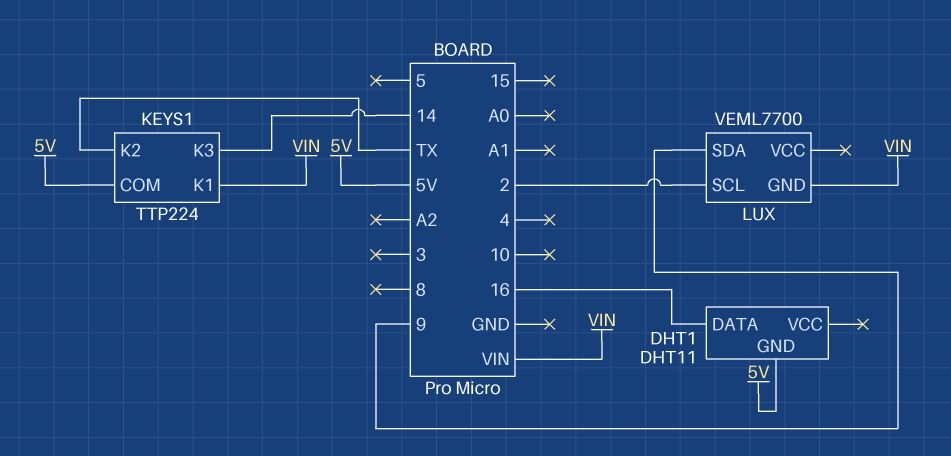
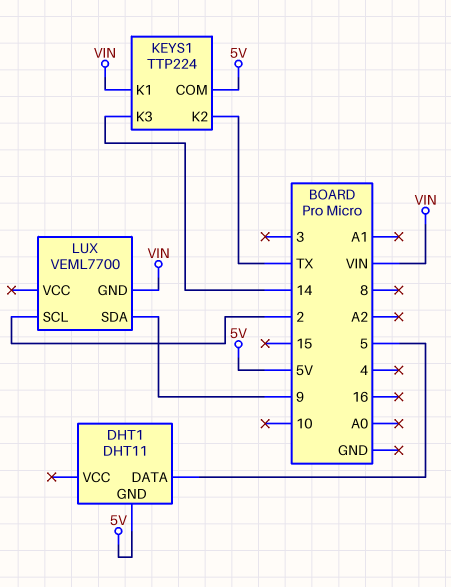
DHT1 pin DATA: 16 -> 5

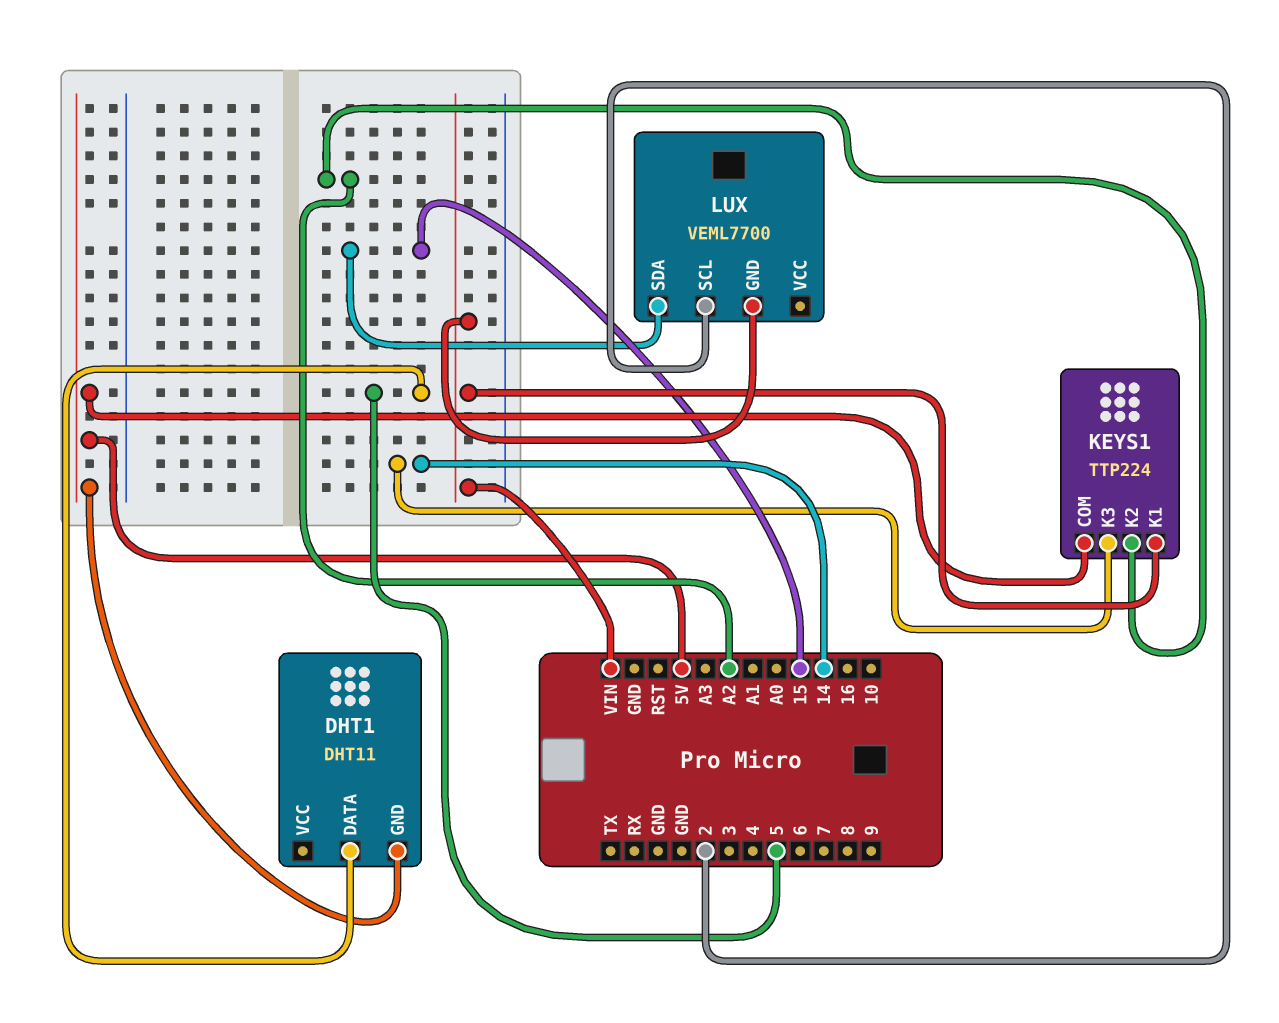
KEYS1 pin K2: TX -> A2
LUX pin SDA: 9 -> 15

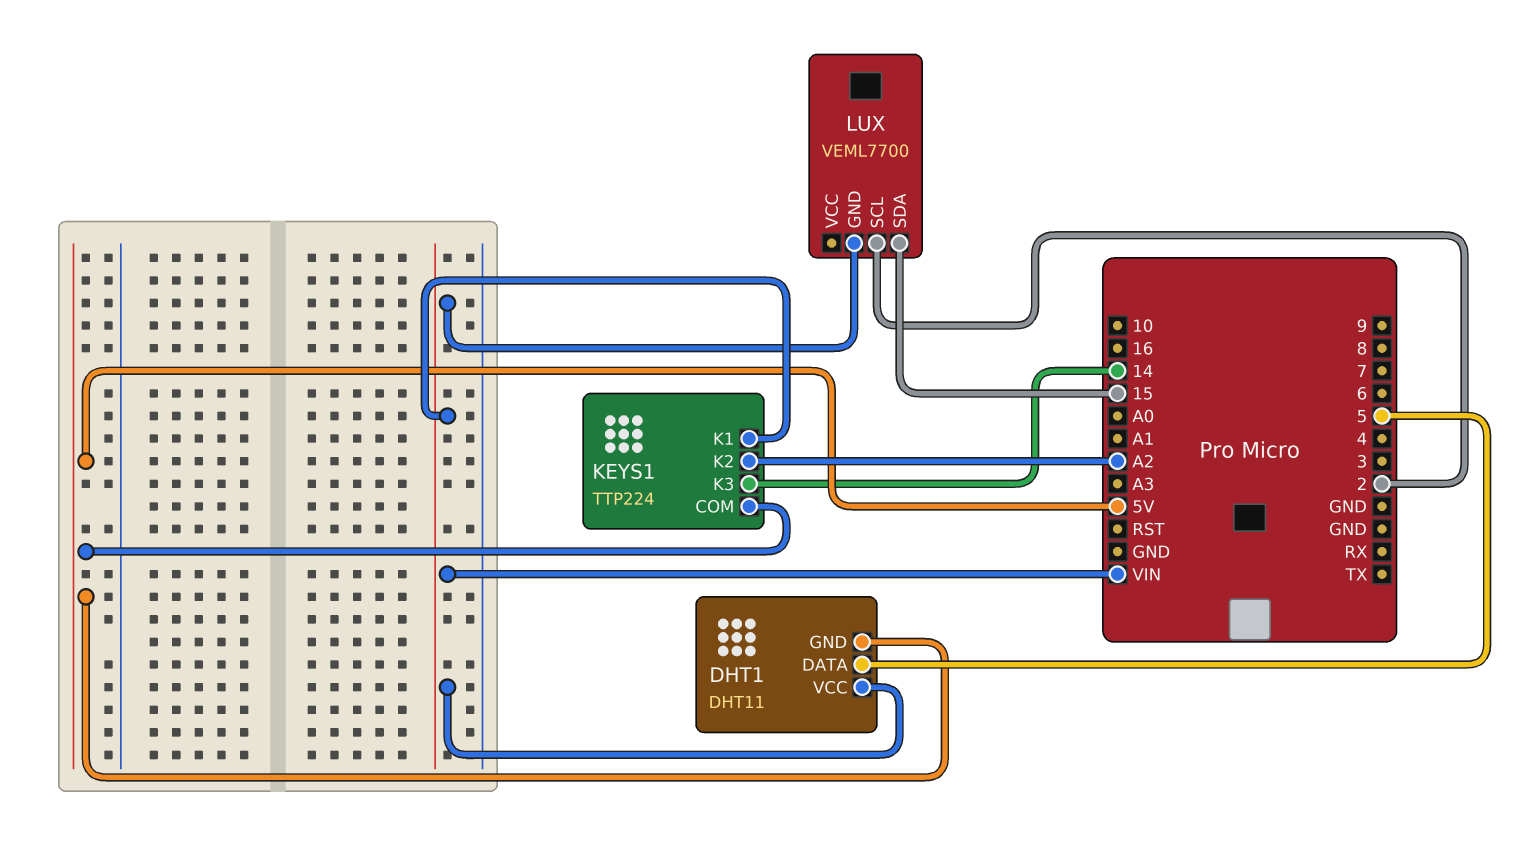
DHT1 pin VCC: none -> VIN

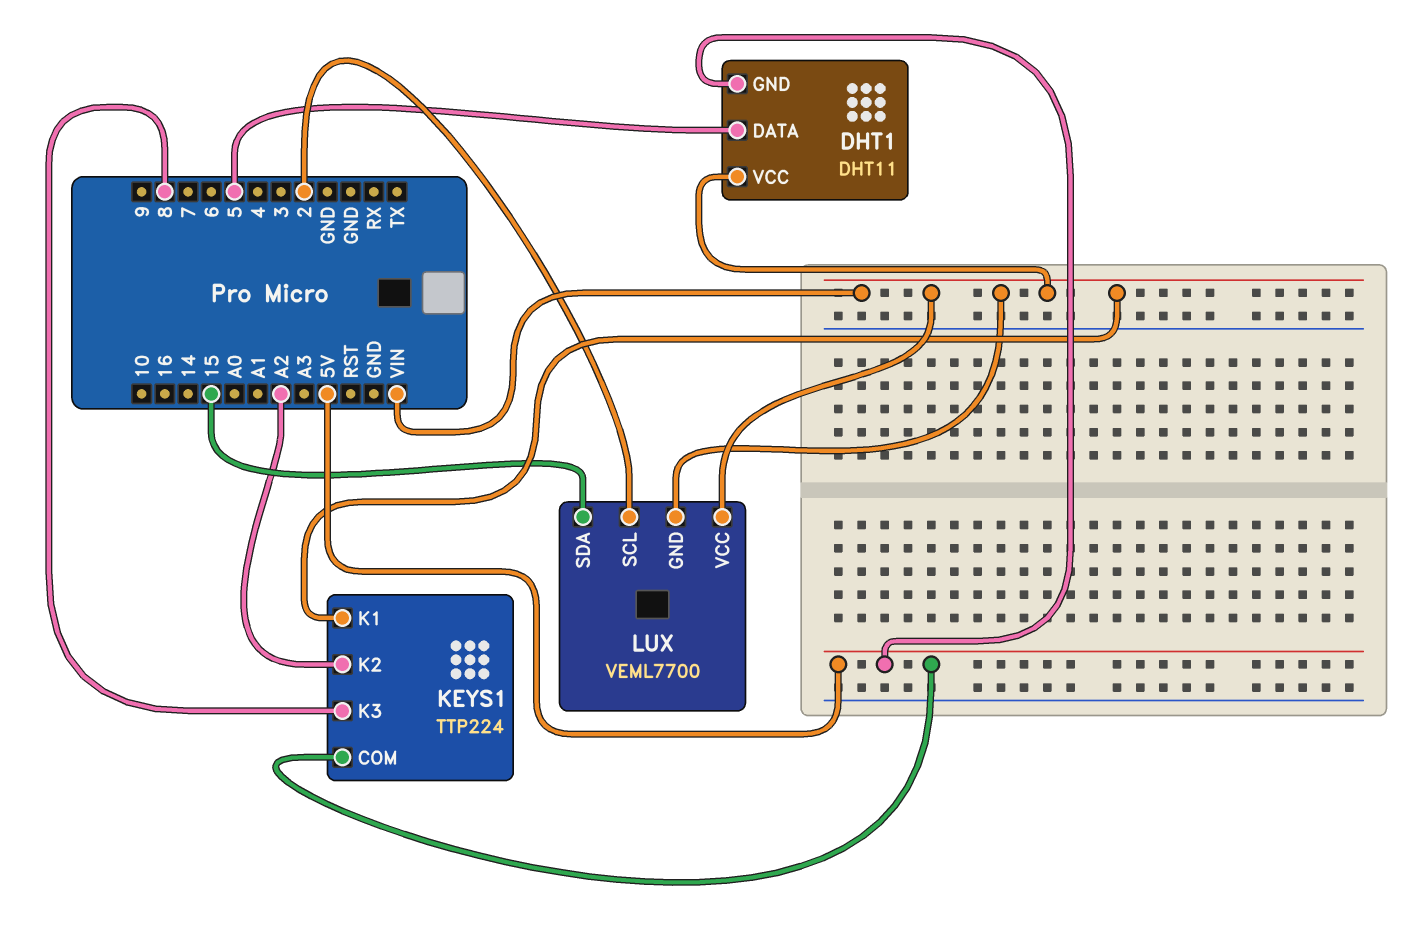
KEYS1 pin K3: 14 -> 8
LUX pin VCC: none -> VIN

